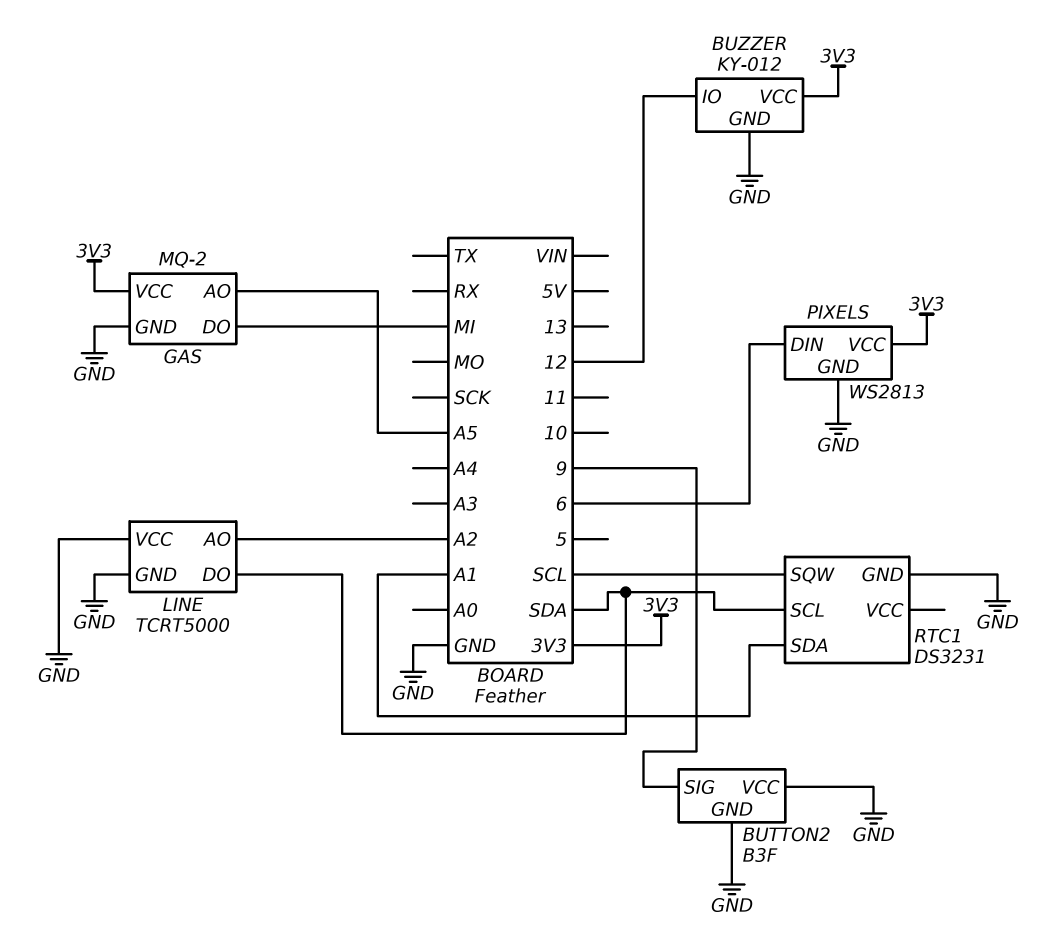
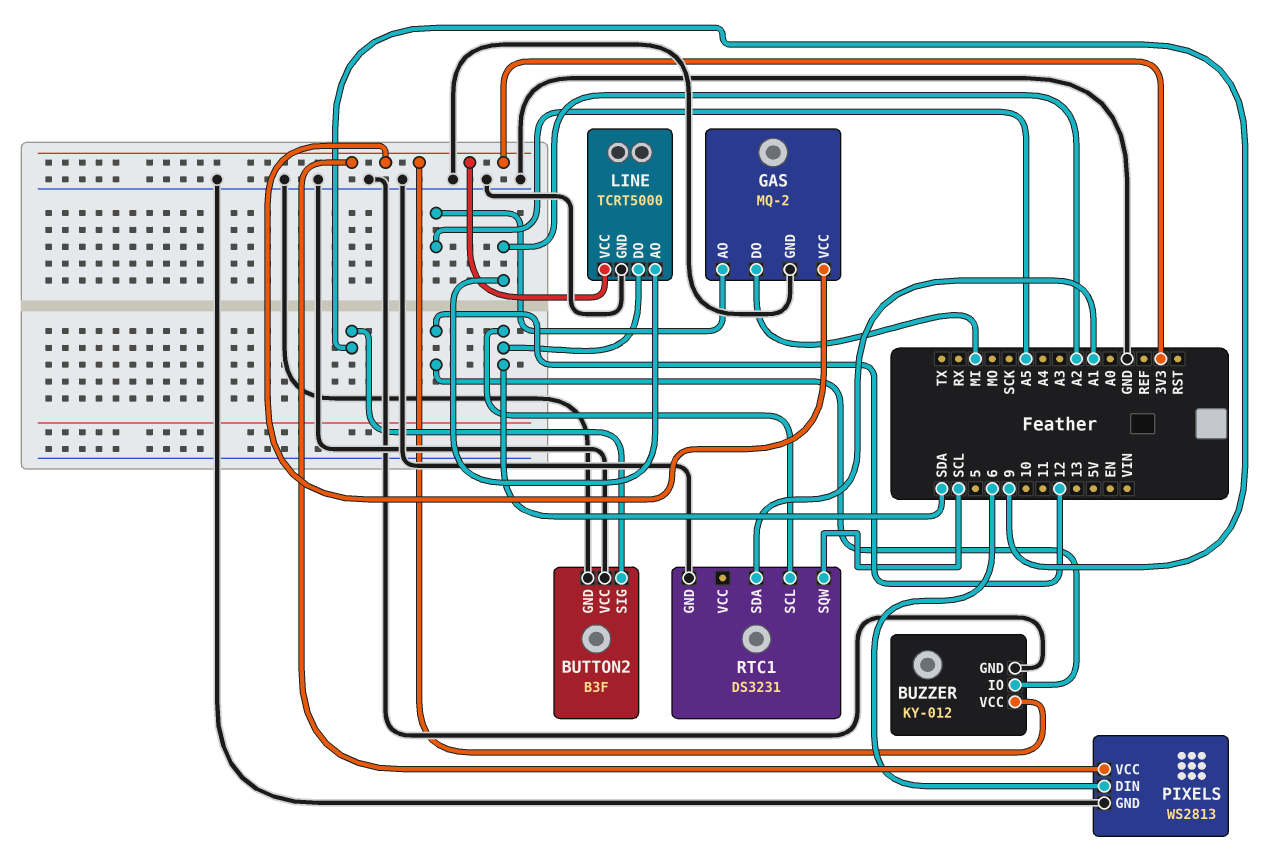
LINE pin VCC: GND -> 3V3

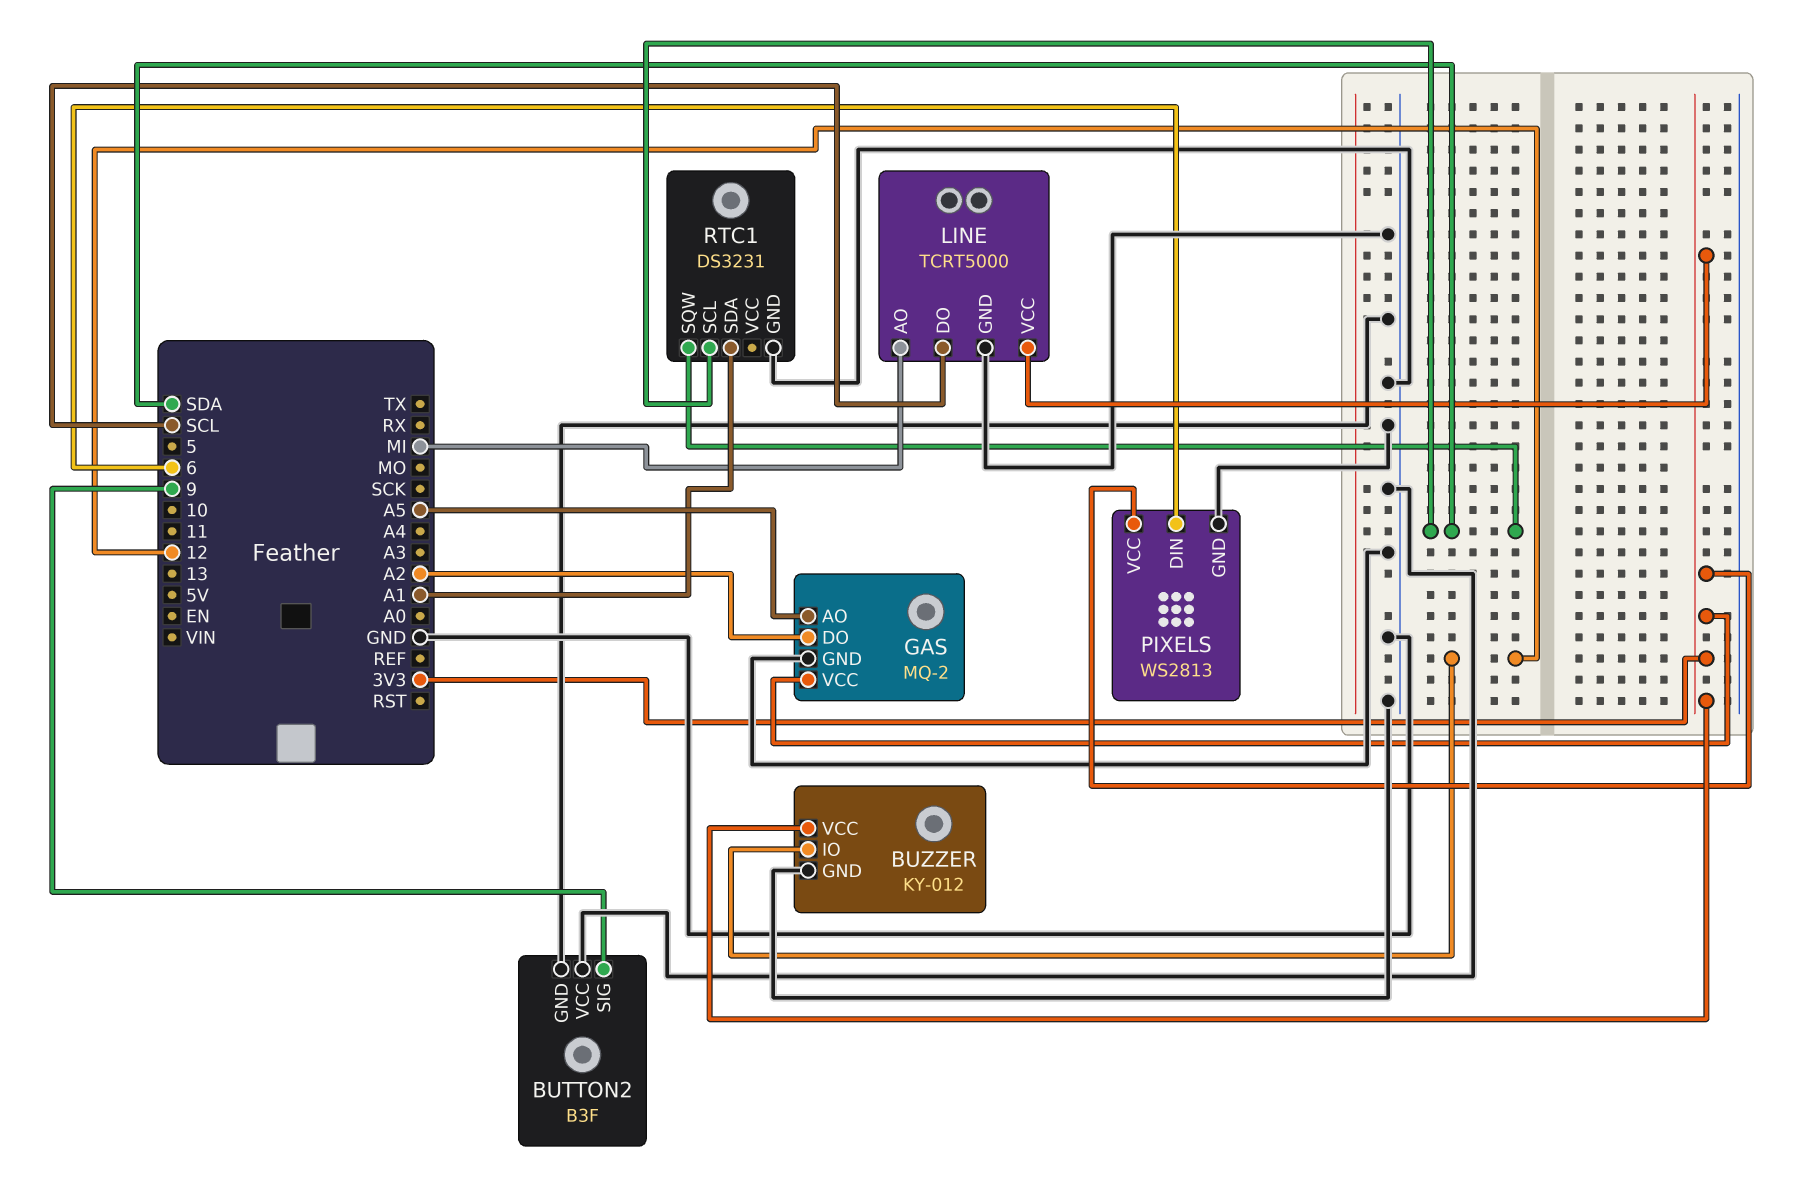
GAS pin DO: MI -> A2
LINE pin AO: A2 -> MI
LINE pin DO: SDA -> SCL
RTC1 pin SQW: SCL -> SDA

